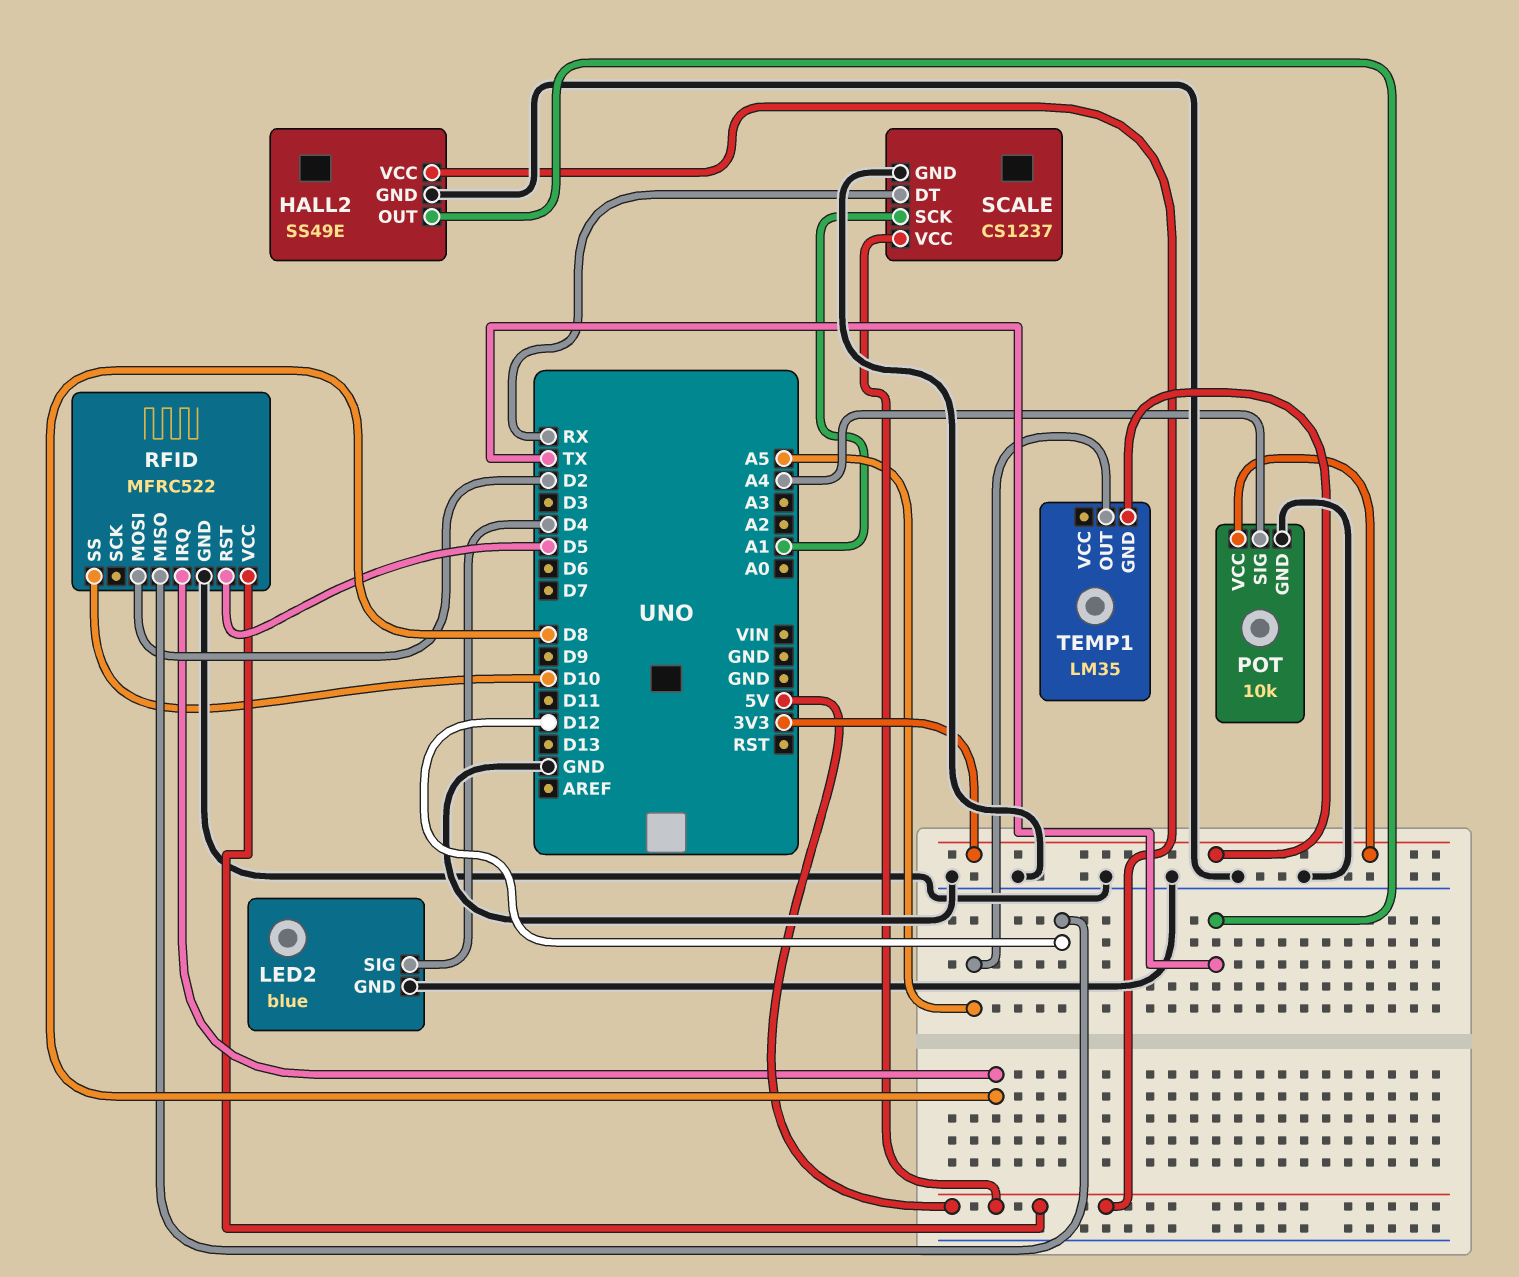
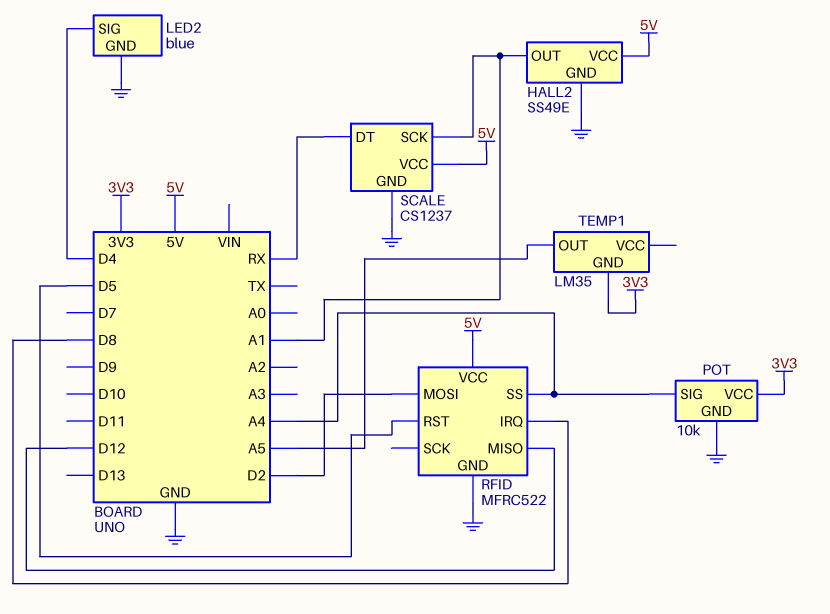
HALL2 pin OUT: TX -> A1
RFID pin SS: D10 -> A4

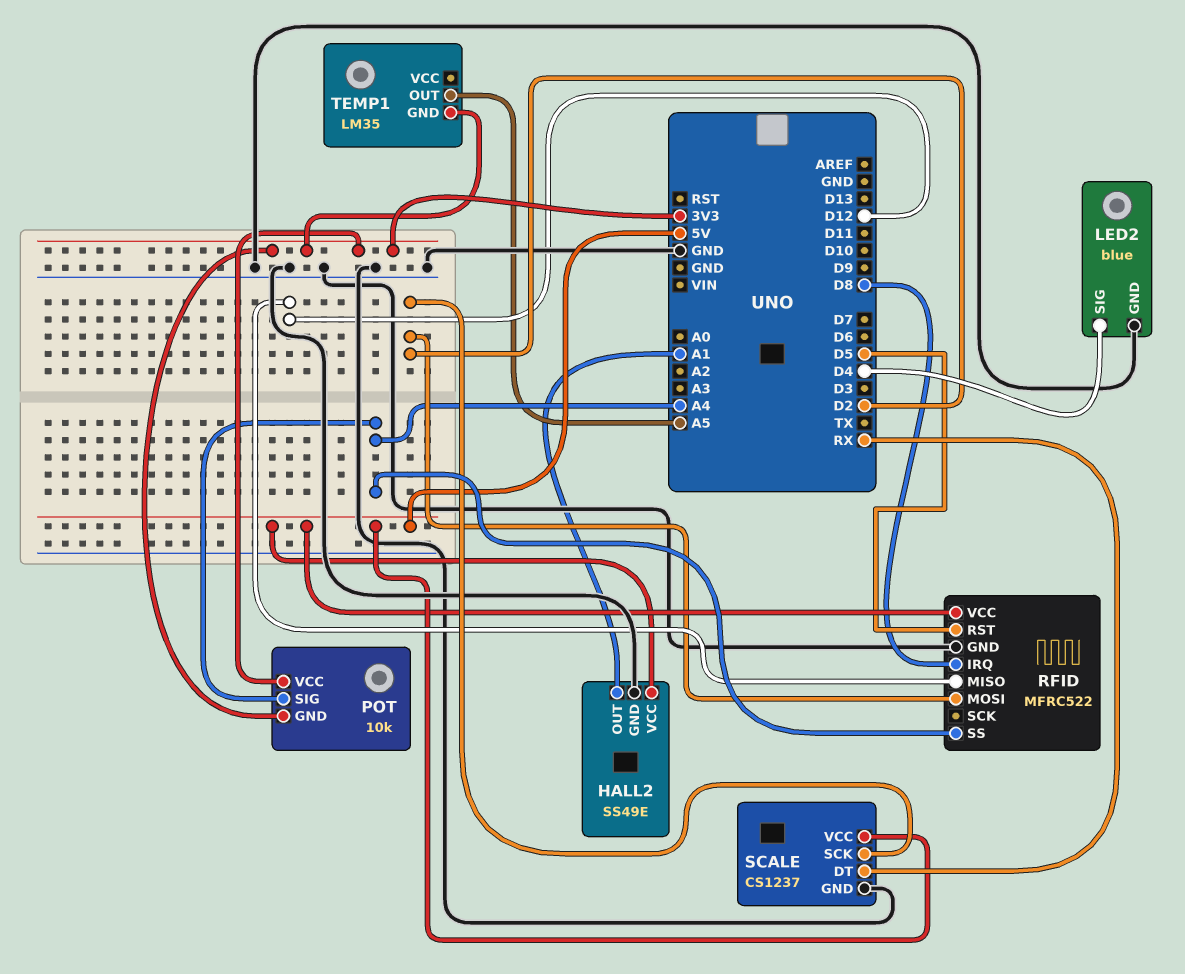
POT pin GND: GND -> 3V3
SCALE pin SCK: A1 -> D2

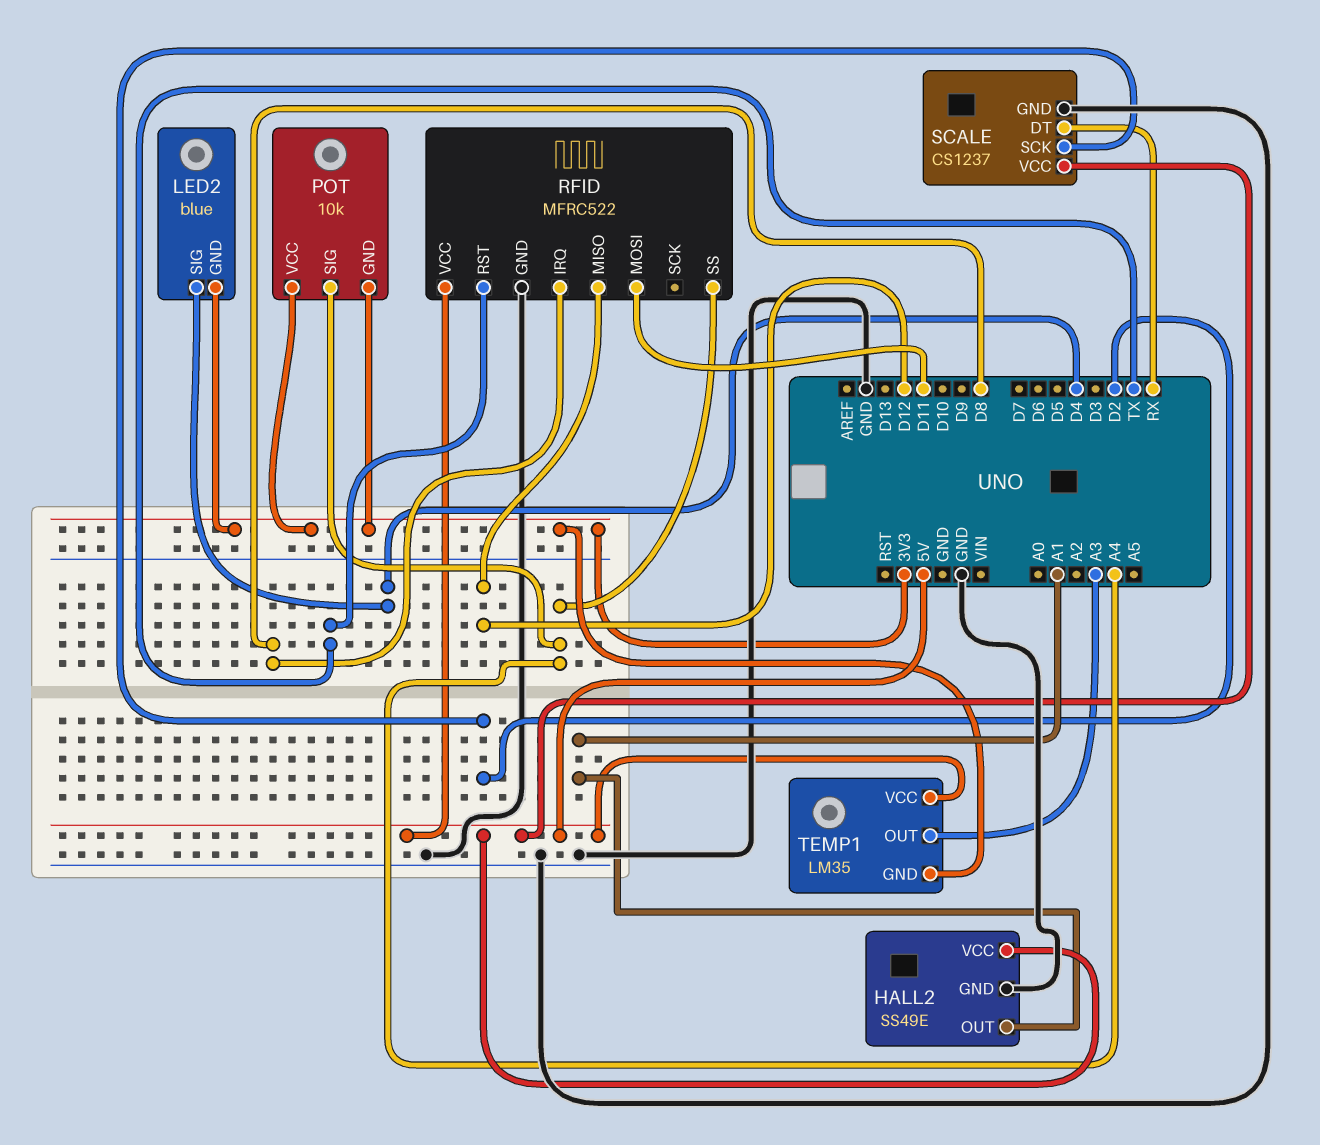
LED2 pin GND: GND -> 3V3
RFID pin MOSI: D2 -> D11
RFID pin RST: D5 -> TX
TEMP1 pin OUT: A5 -> A3
TEMP1 pin VCC: none -> 5V

